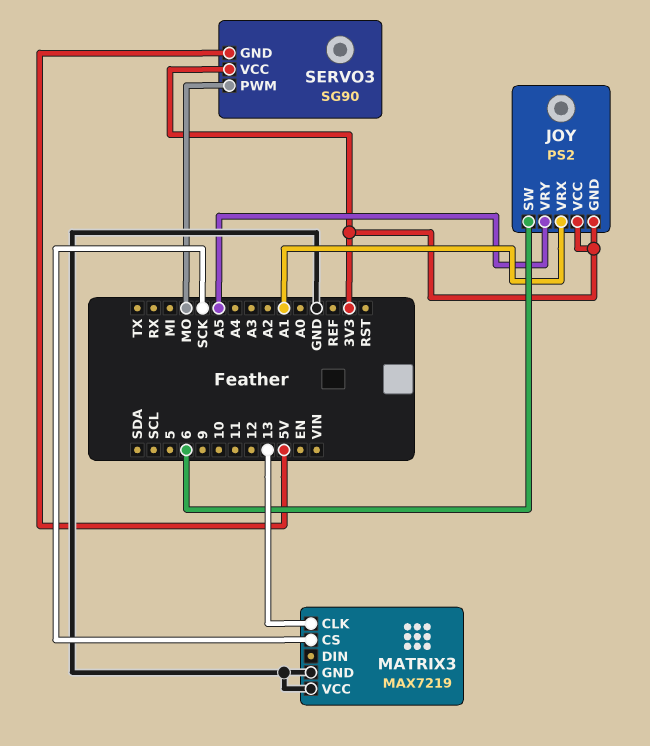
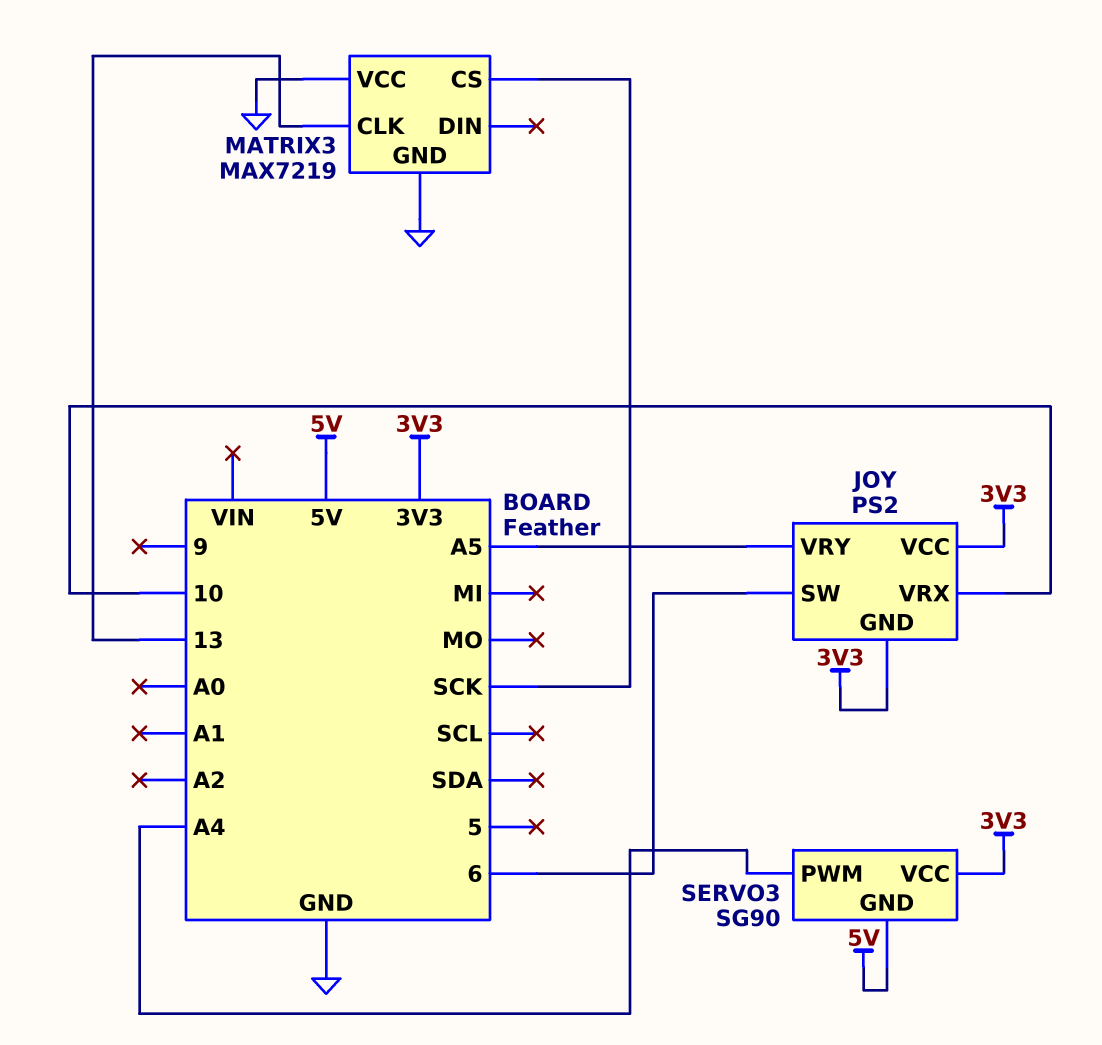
JOY pin VRX: A1 -> 10
SERVO3 pin PWM: MO -> A4

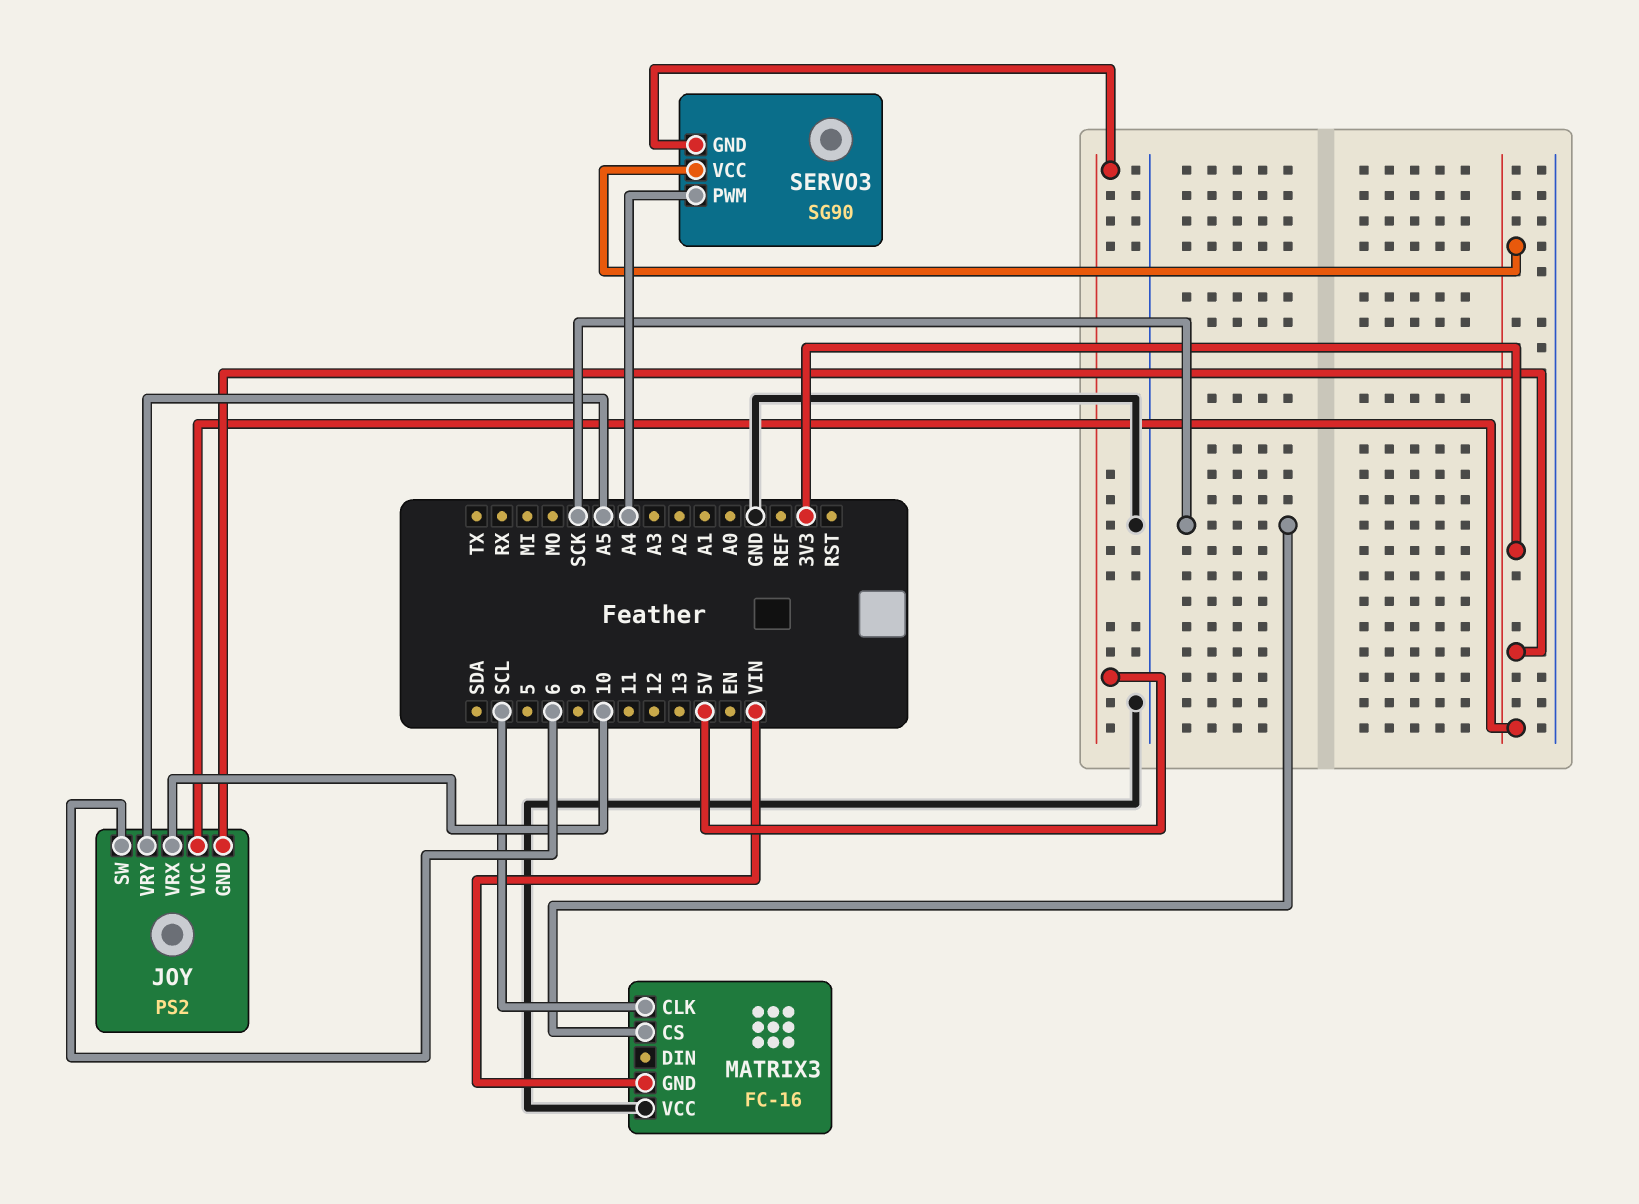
MATRIX3: MAX7219 -> FC-16
MATRIX3 pin CLK: 13 -> SCL
MATRIX3 pin GND: GND -> VIN

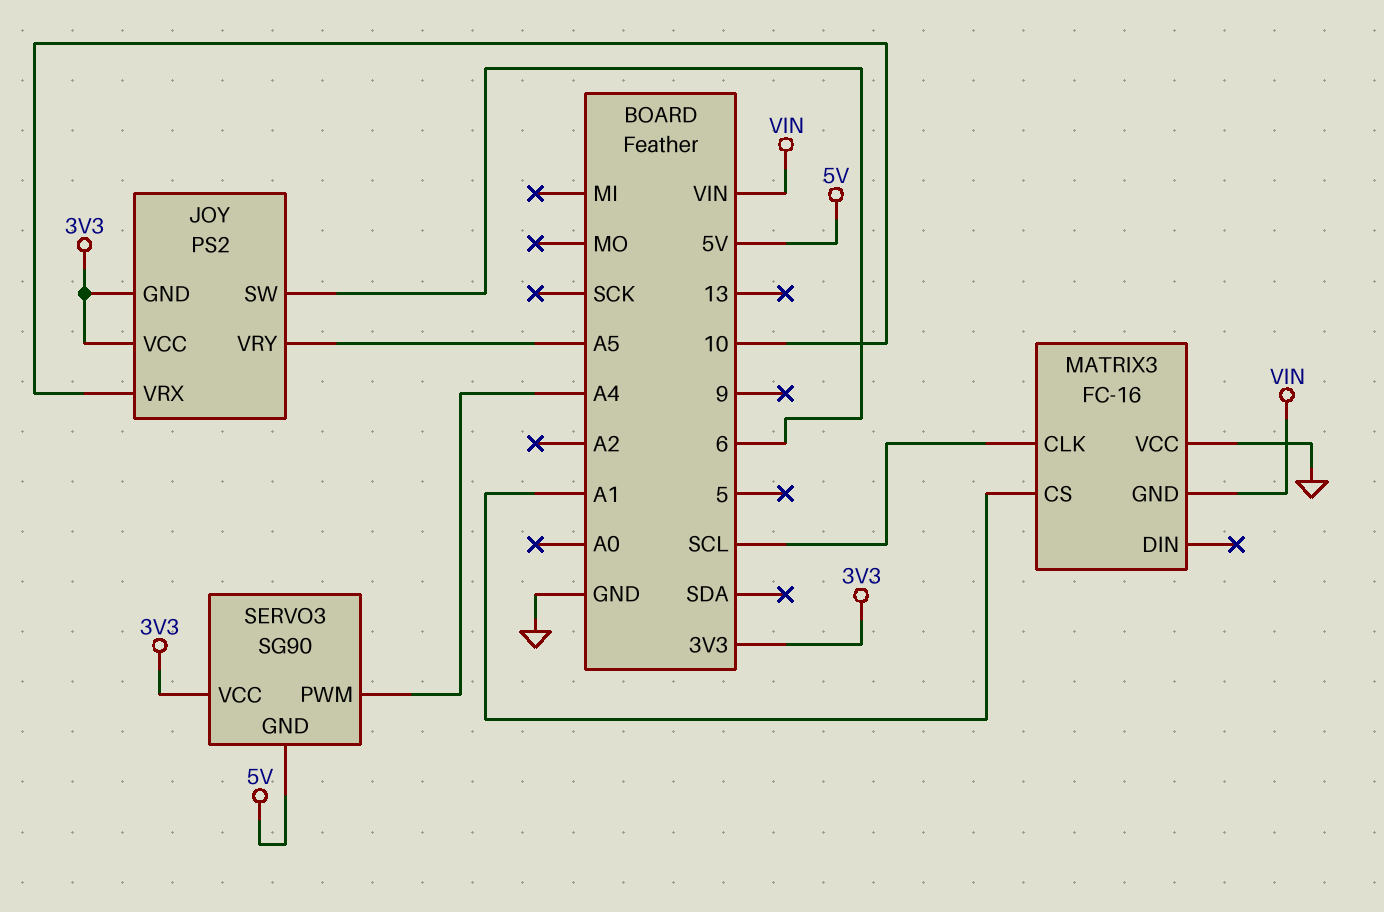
MATRIX3 pin CS: SCK -> A1

